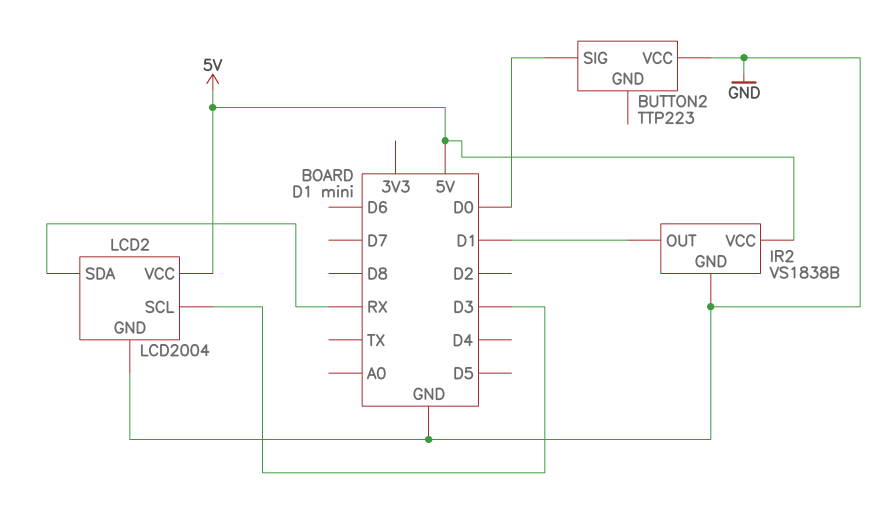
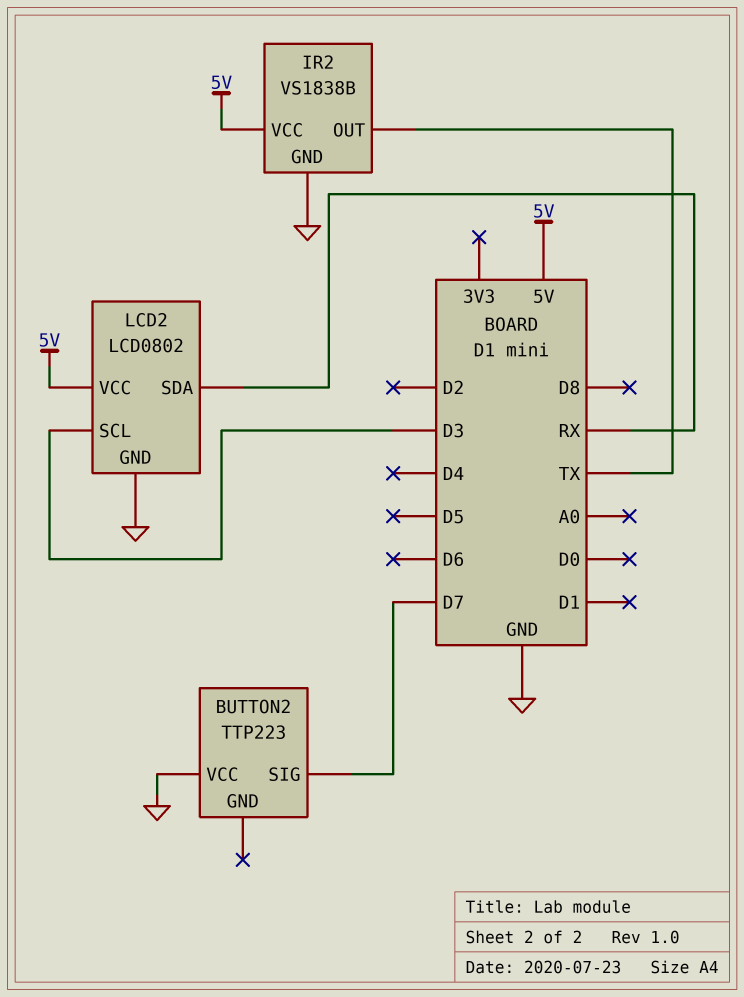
BUTTON2 pin SIG: D0 -> D7
IR2 pin OUT: D1 -> TX
LCD2: LCD2004 -> LCD0802

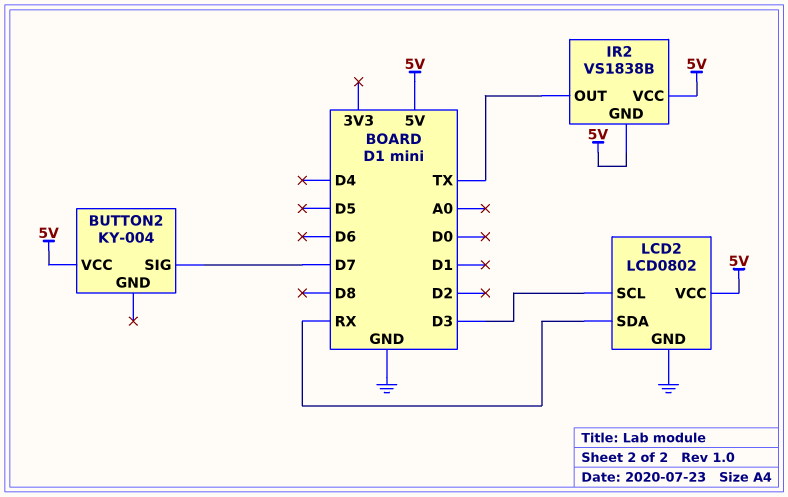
BUTTON2: TTP223 -> KY-004
BUTTON2 pin VCC: GND -> 5V
IR2 pin GND: GND -> 5V

